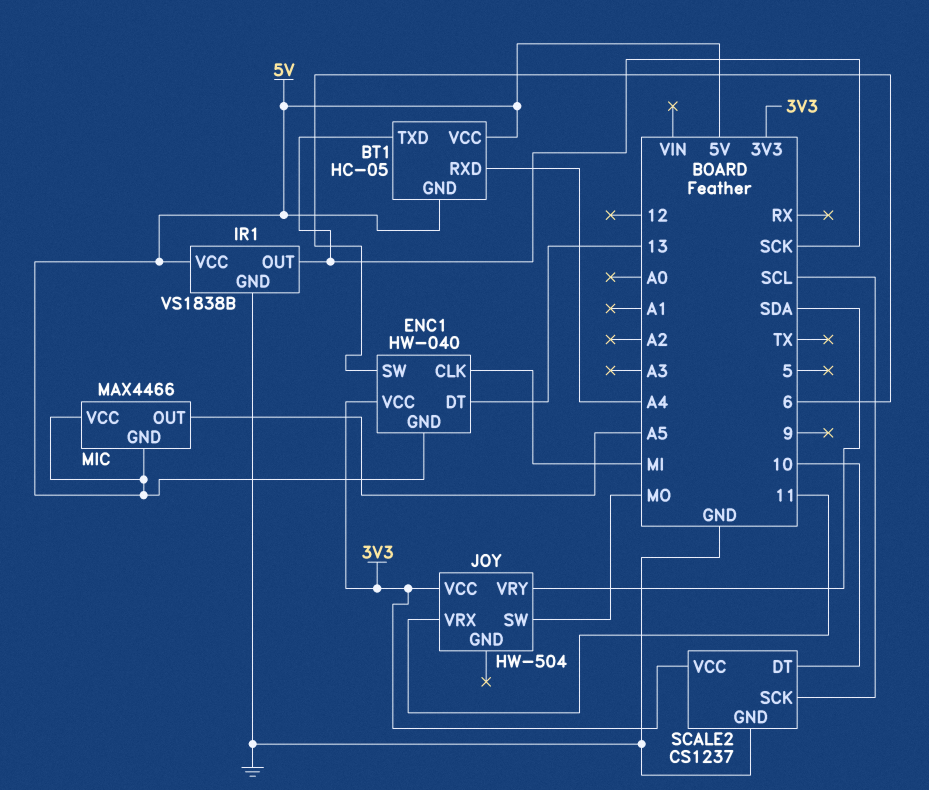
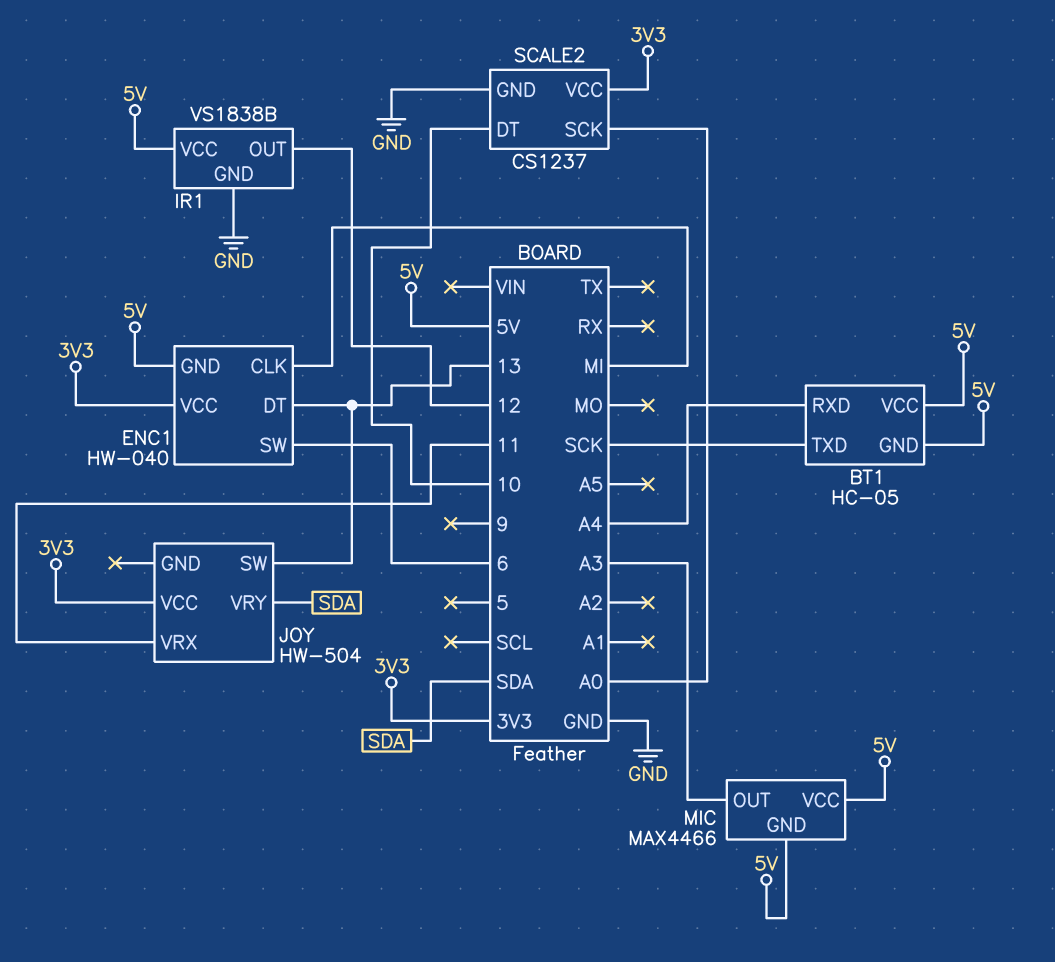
IR1 pin OUT: SCK -> 12
JOY pin SW: MO -> 13
MIC pin OUT: A5 -> A3
SCALE2 pin SCK: SCL -> A0

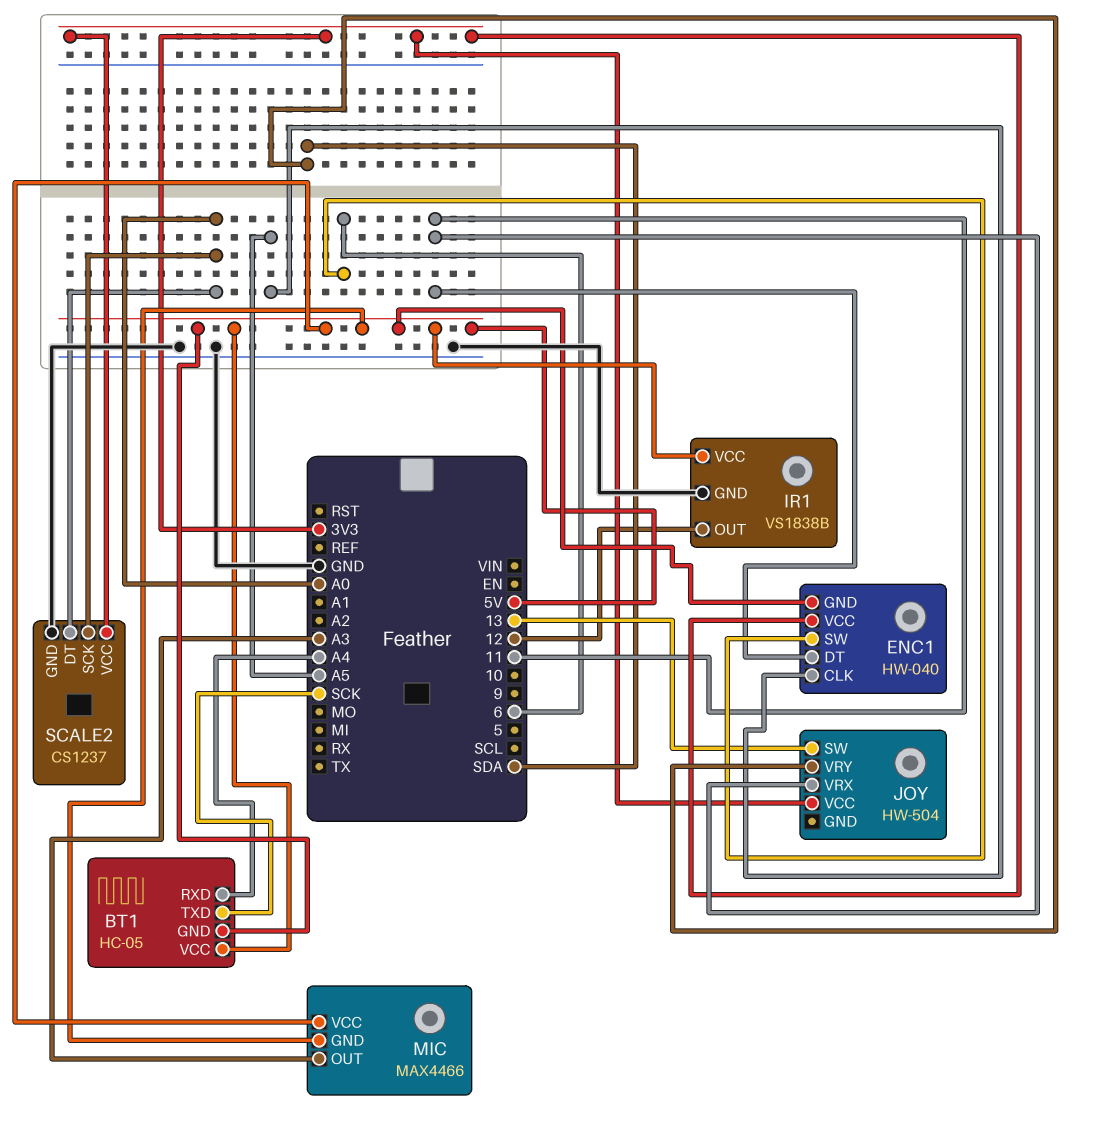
ENC1 pin CLK: MI -> A5
ENC1 pin DT: 13 -> 11
SCALE2 pin DT: 10 -> A0

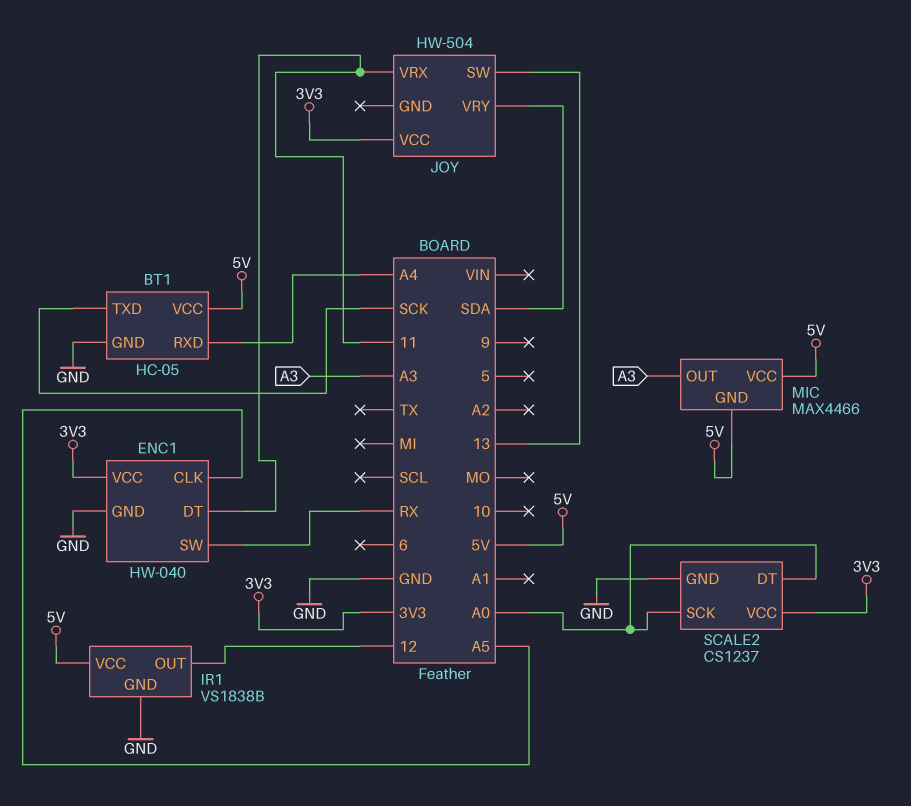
BT1 pin GND: 5V -> GND
ENC1 pin GND: 5V -> GND
ENC1 pin SW: 6 -> RX

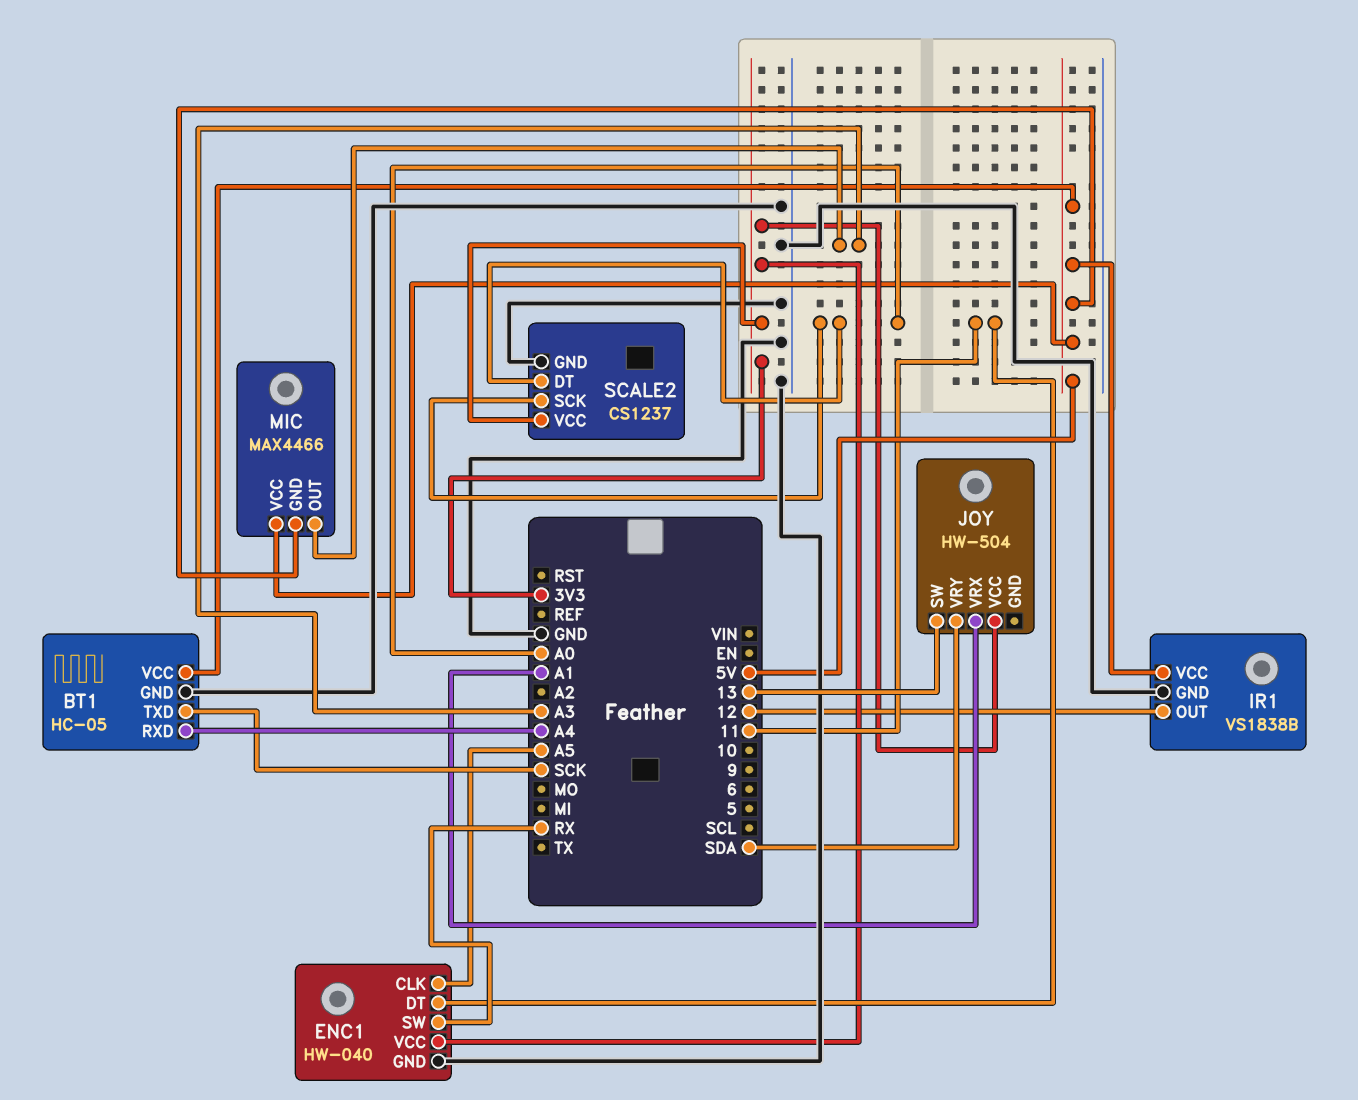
JOY pin VRX: 11 -> A1

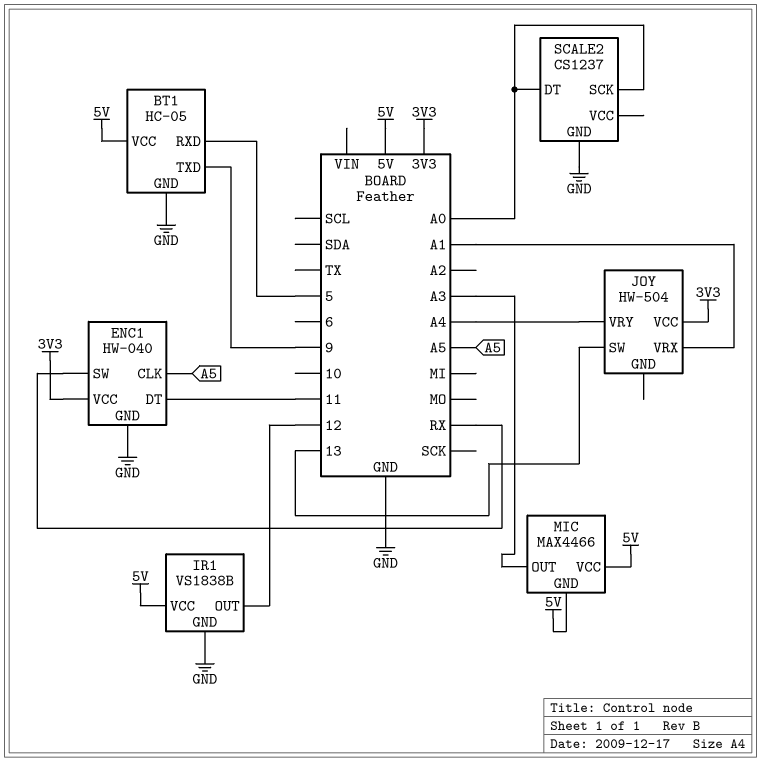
BT1 pin RXD: A4 -> 5
BT1 pin TXD: SCK -> 9
JOY pin VRY: SDA -> A4
SCALE2 pin VCC: 3V3 -> none

